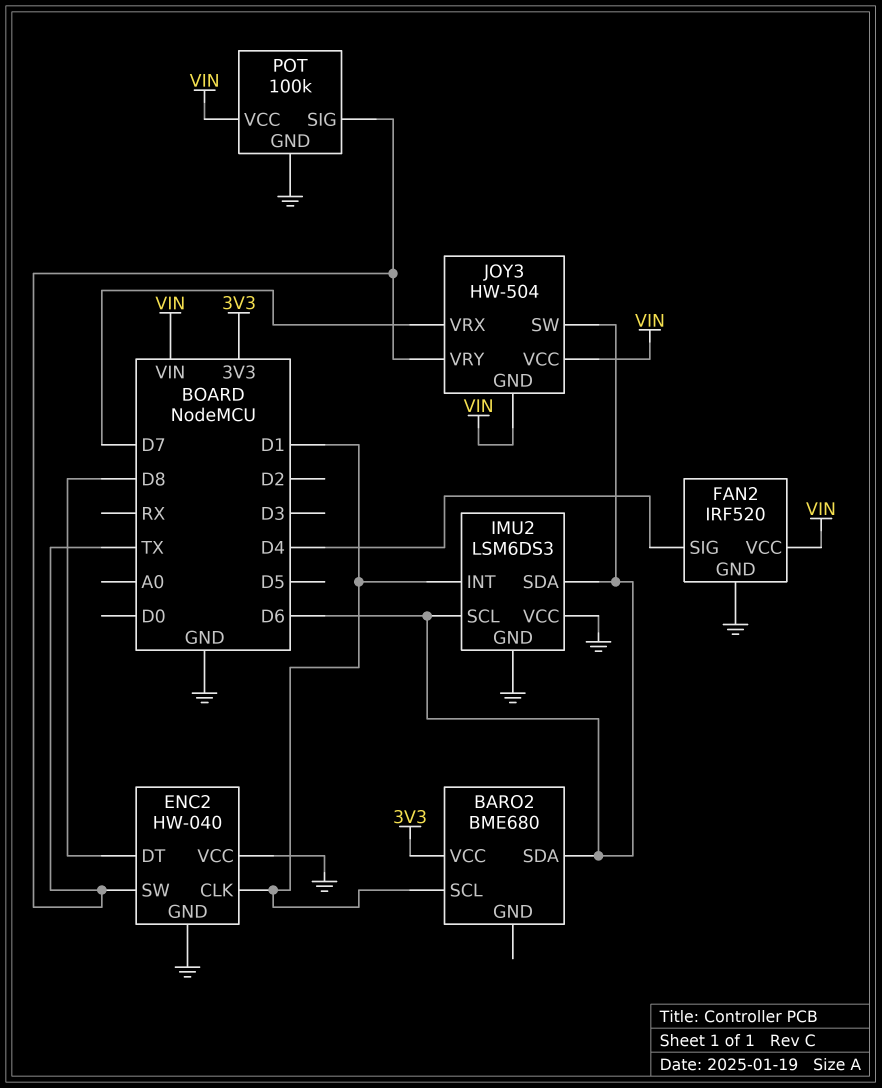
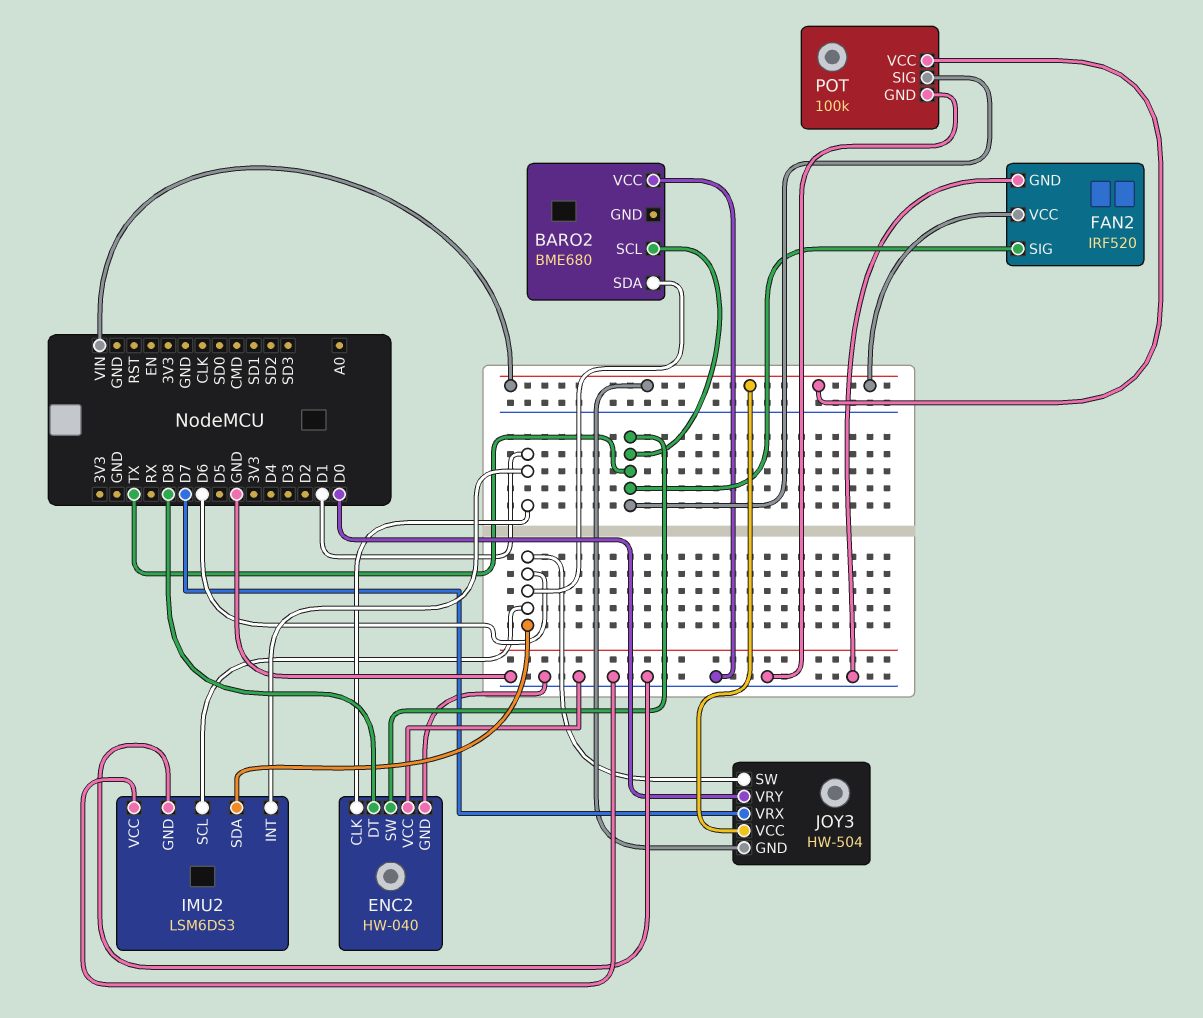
BARO2 pin SCL: D1 -> TX
BARO2 pin VCC: 3V3 -> GND
FAN2 pin SIG: D4 -> TX
JOY3 pin VRY: TX -> D0

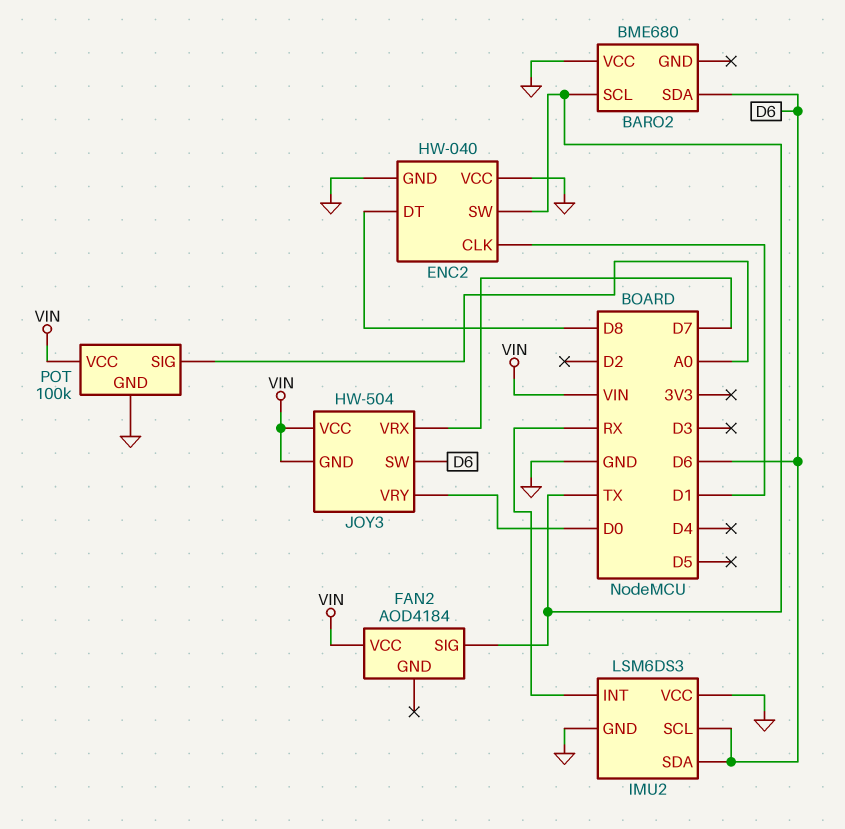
FAN2: IRF520 -> AOD4184
FAN2 pin GND: GND -> none
IMU2 pin INT: D1 -> RX
POT pin SIG: TX -> A0

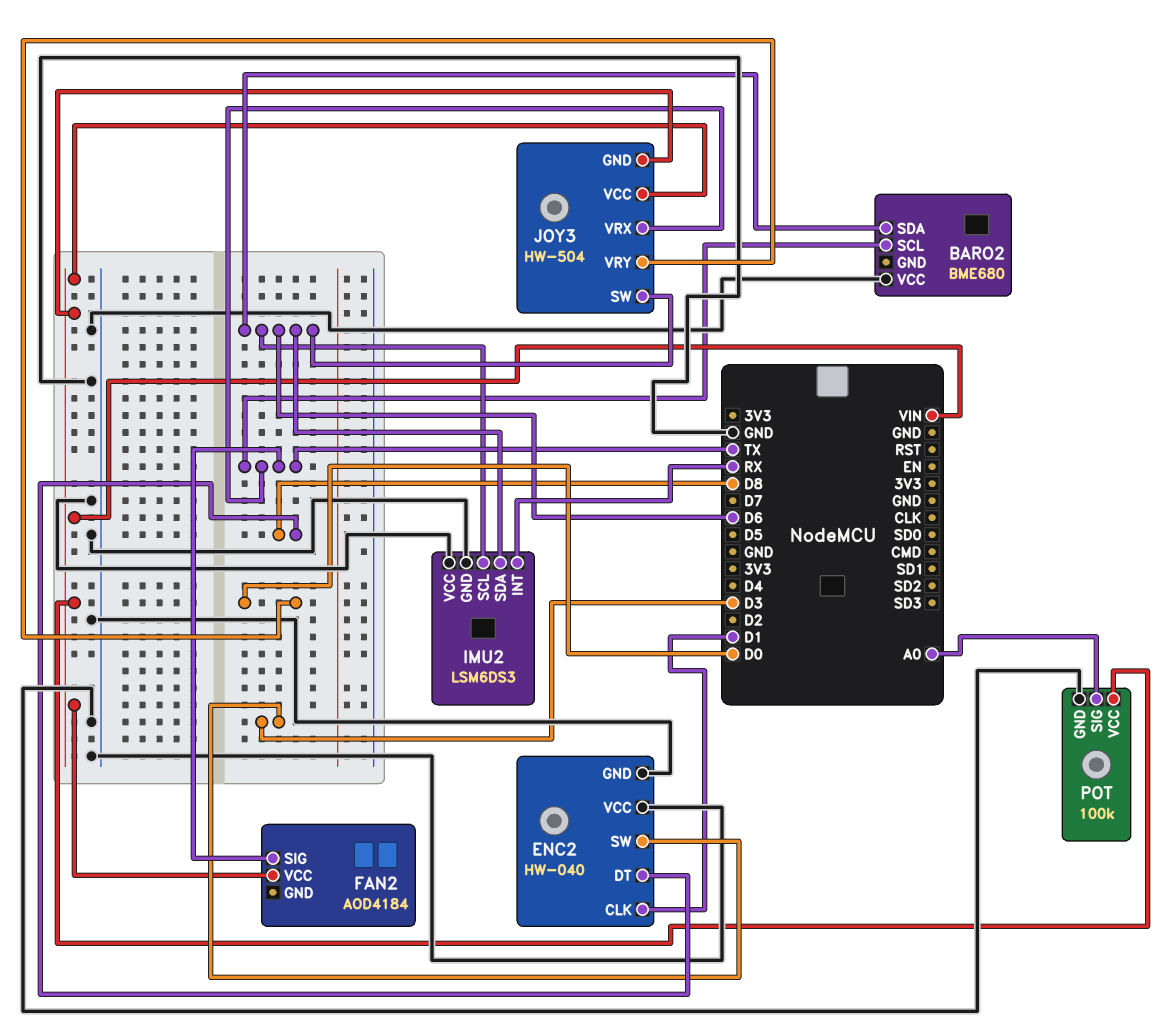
ENC2 pin SW: TX -> D3
JOY3 pin VRX: D7 -> TX

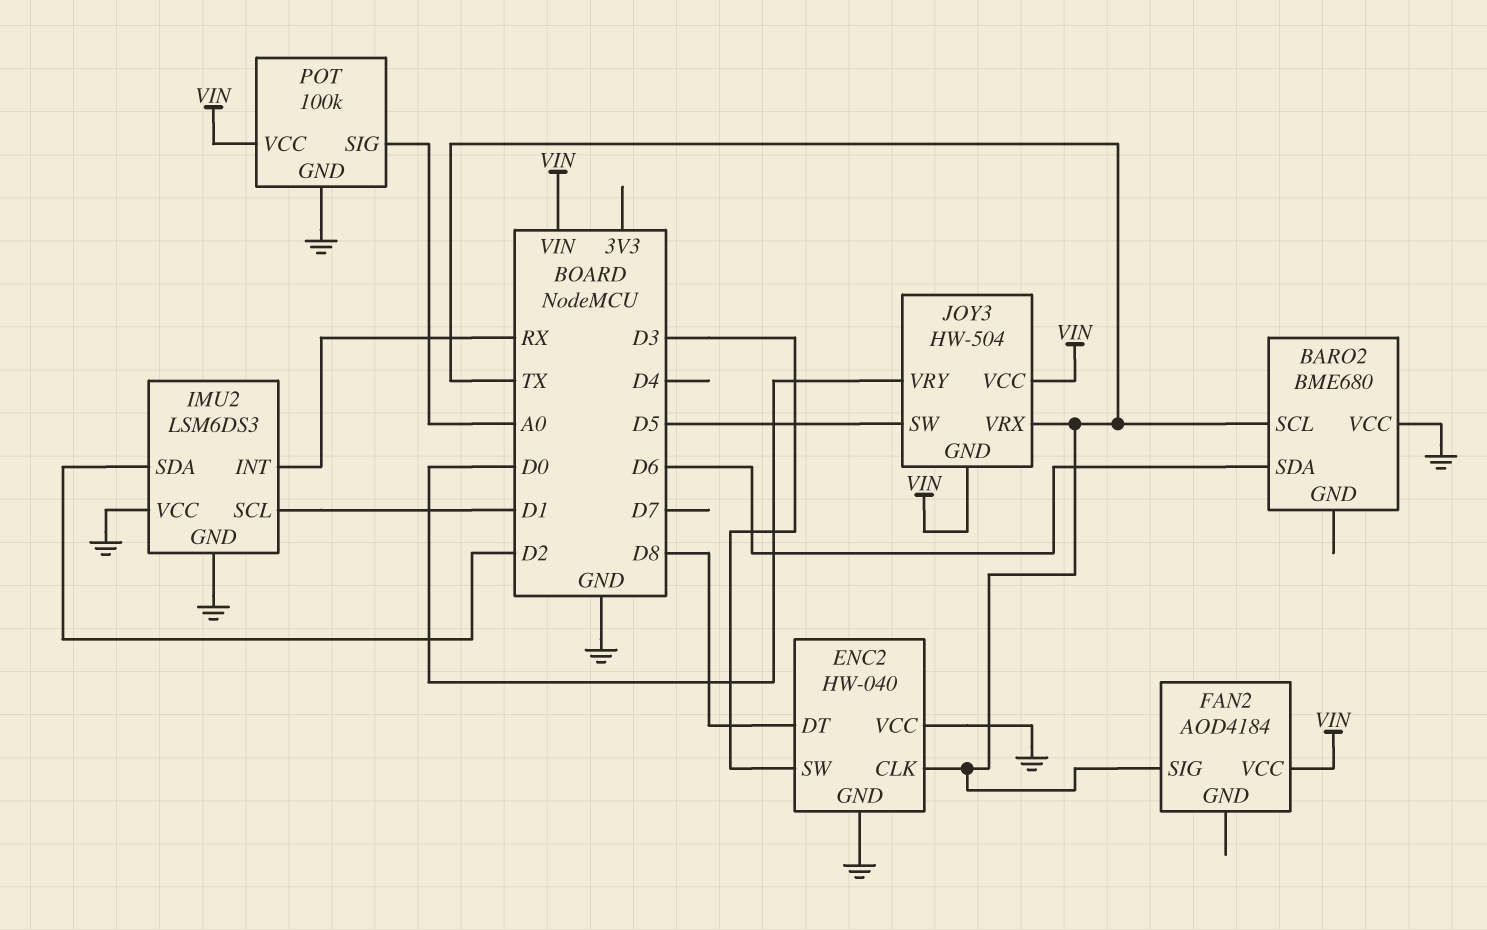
ENC2 pin CLK: D1 -> TX
IMU2 pin SCL: D6 -> D1
IMU2 pin SDA: D6 -> D2
JOY3 pin SW: D6 -> D5

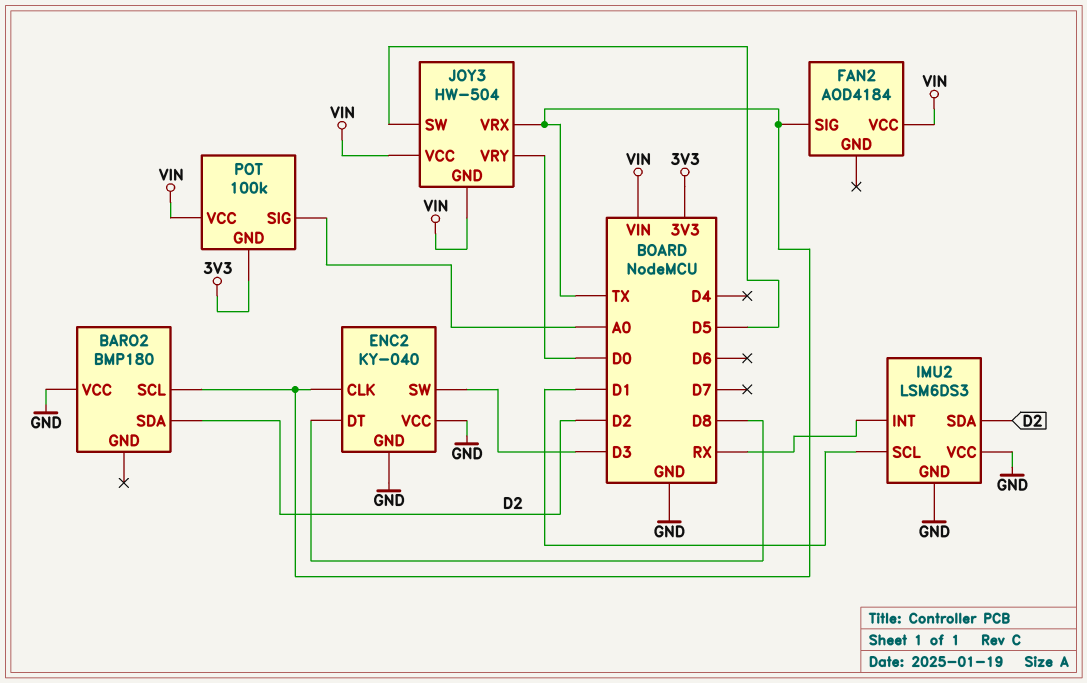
BARO2: BME680 -> BMP180
BARO2 pin SDA: D6 -> D2
ENC2: HW-040 -> KY-040
POT pin GND: GND -> 3V3

